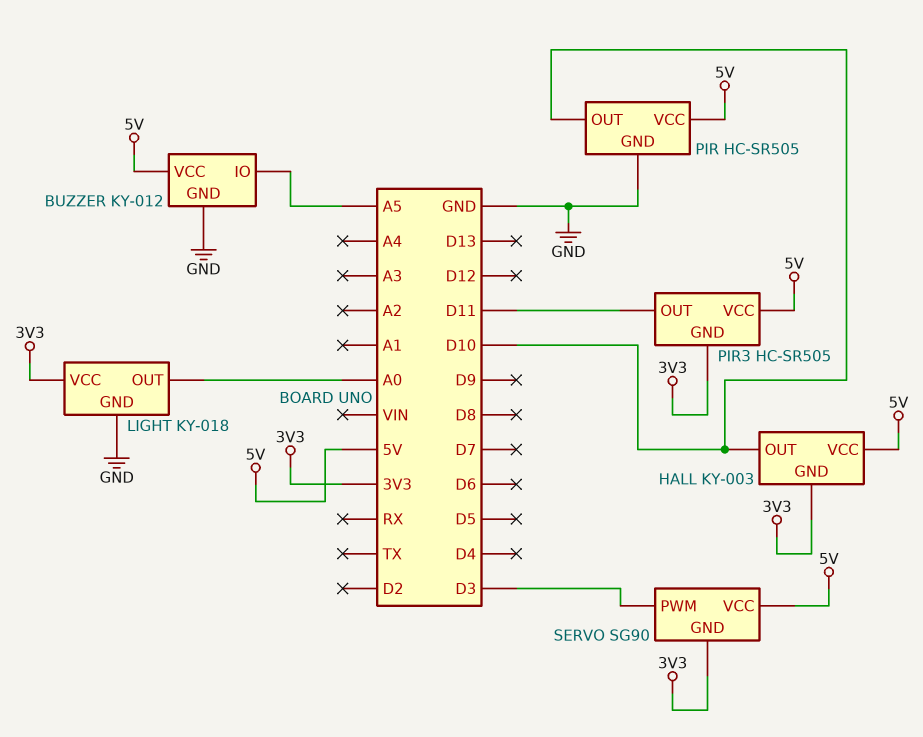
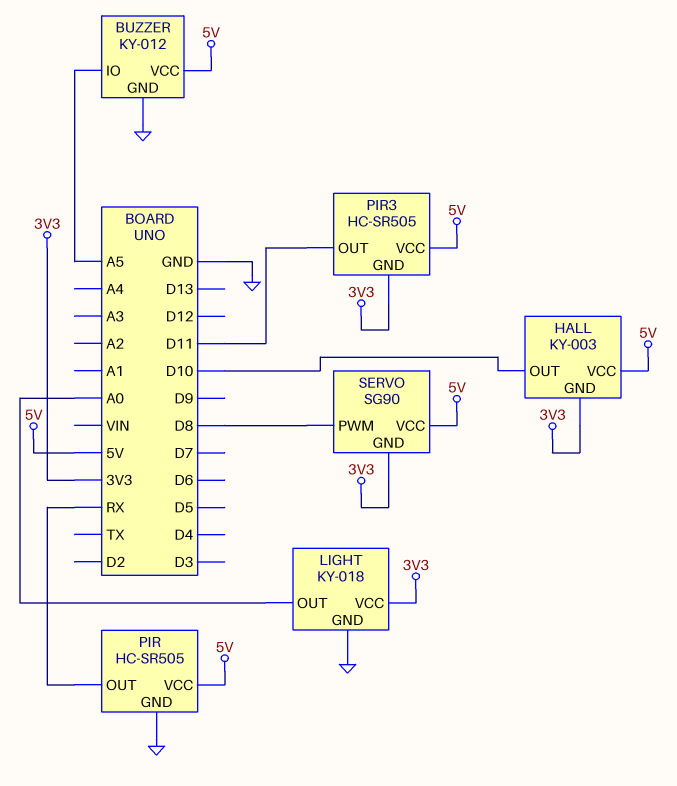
PIR pin OUT: D10 -> RX
SERVO pin PWM: D3 -> D8

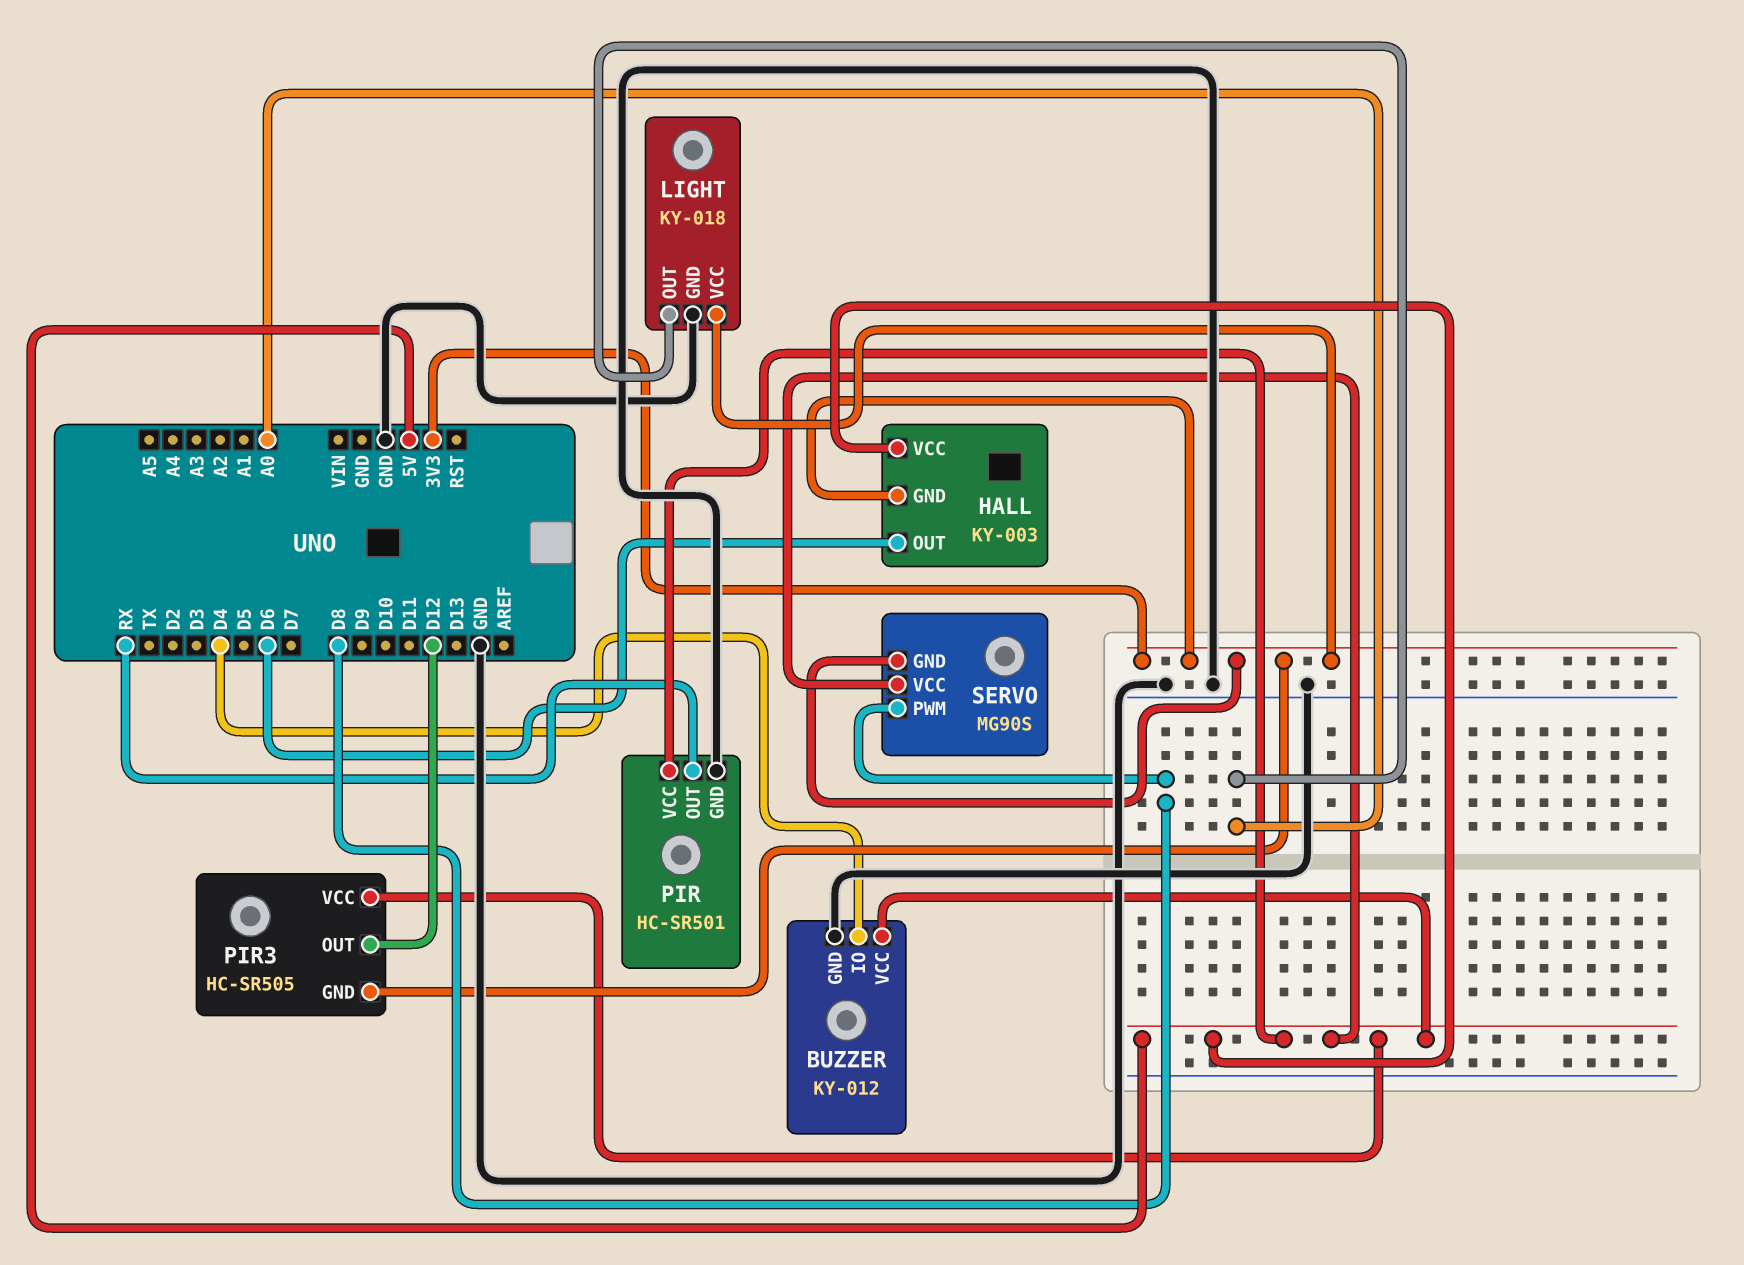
BUZZER pin IO: A5 -> D4
HALL pin OUT: D10 -> D6
PIR: HC-SR505 -> HC-SR501
PIR3 pin OUT: D11 -> D12
SERVO: SG90 -> MG90S

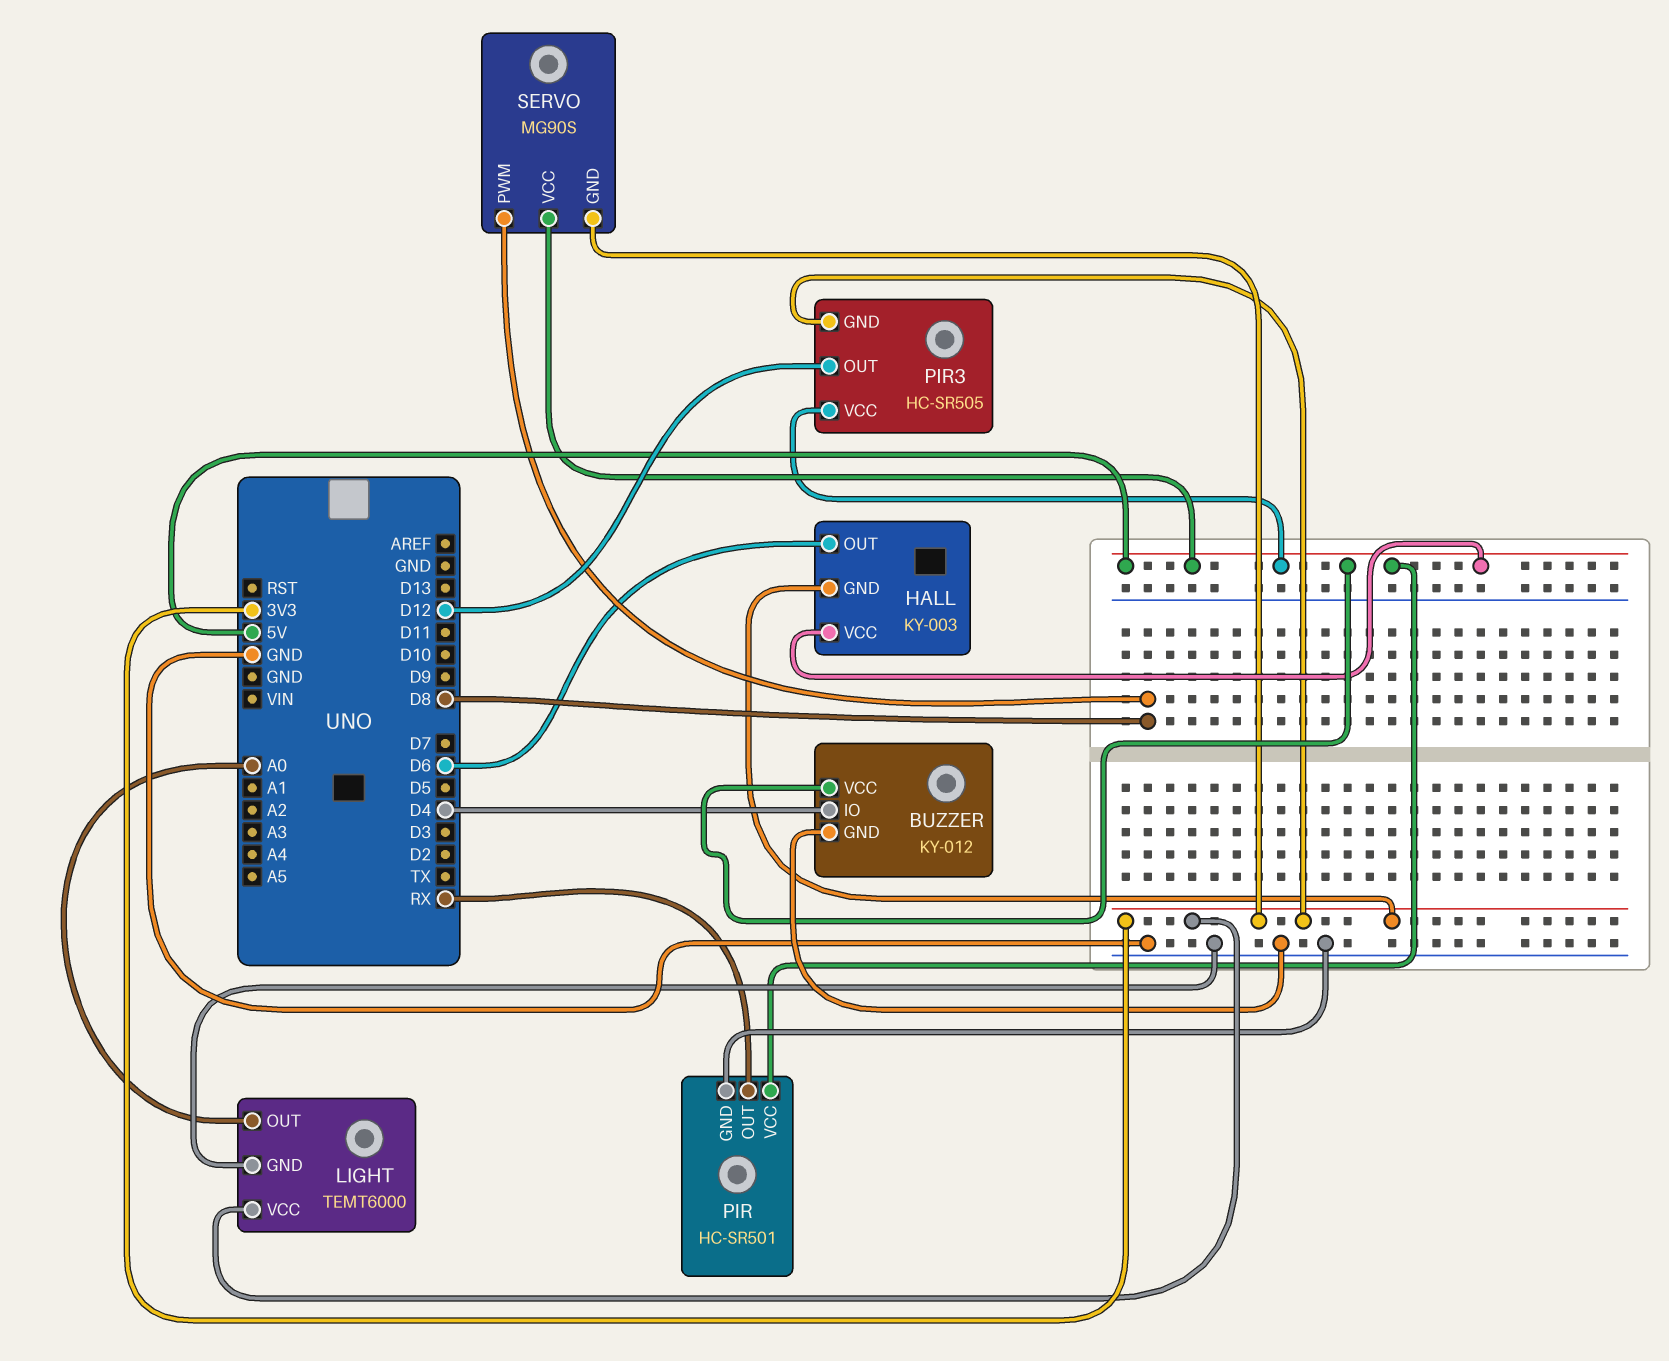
LIGHT: KY-018 -> TEMT6000

